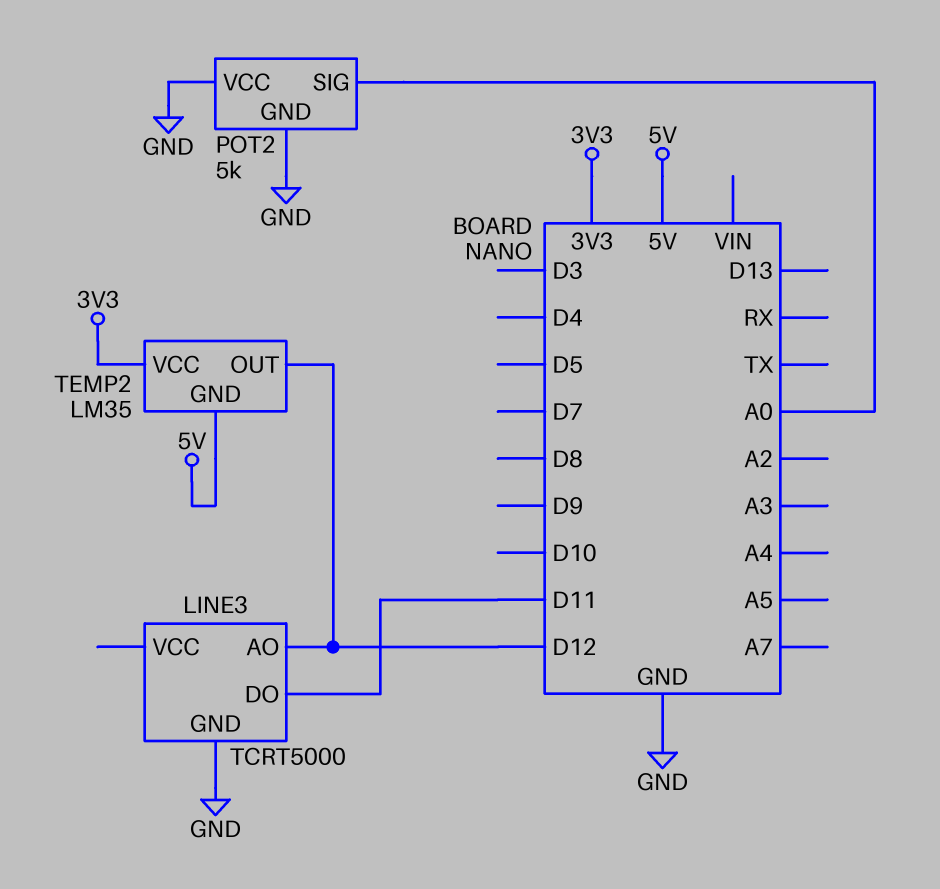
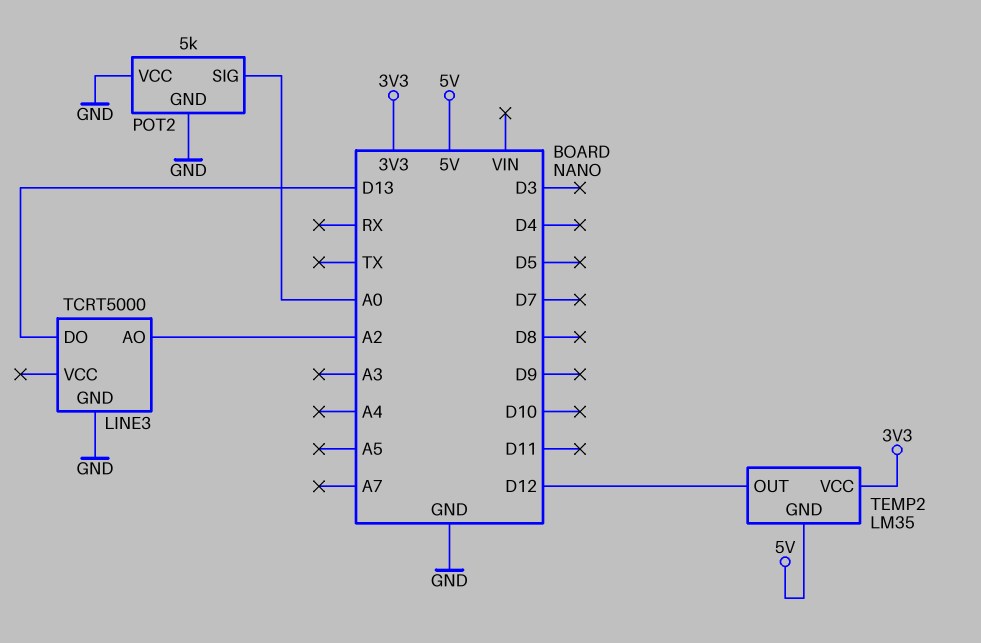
LINE3 pin AO: D12 -> A2
LINE3 pin DO: D11 -> D13

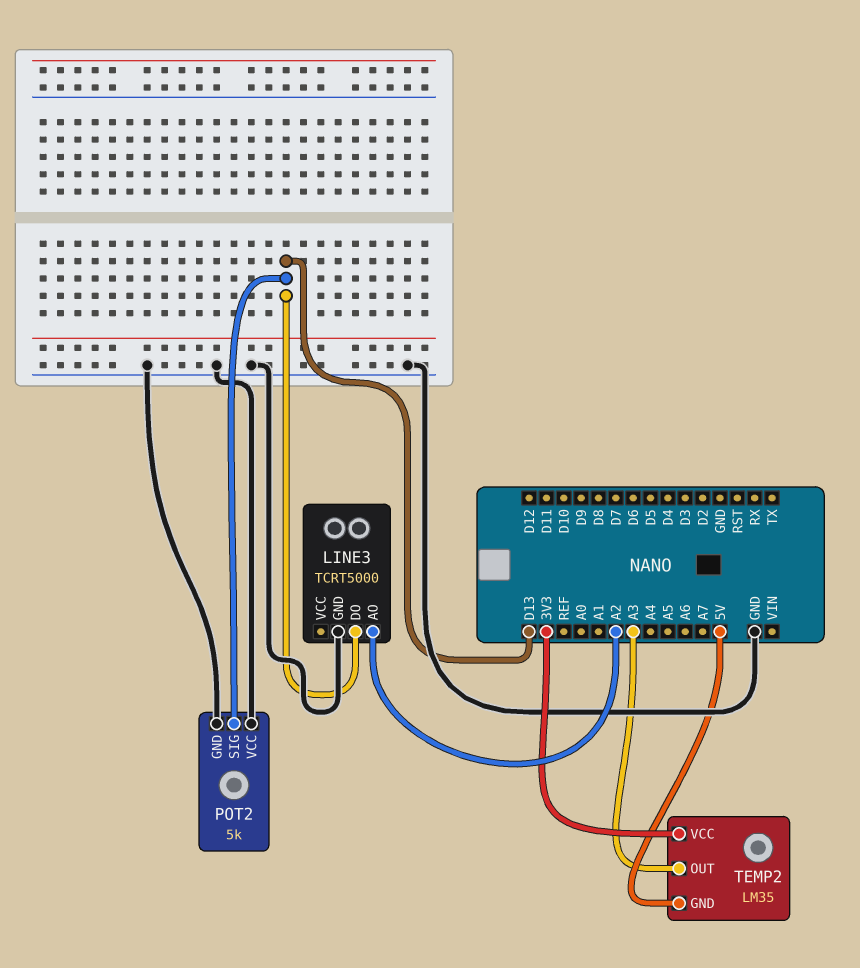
POT2 pin SIG: A0 -> D13
TEMP2 pin OUT: D12 -> A3

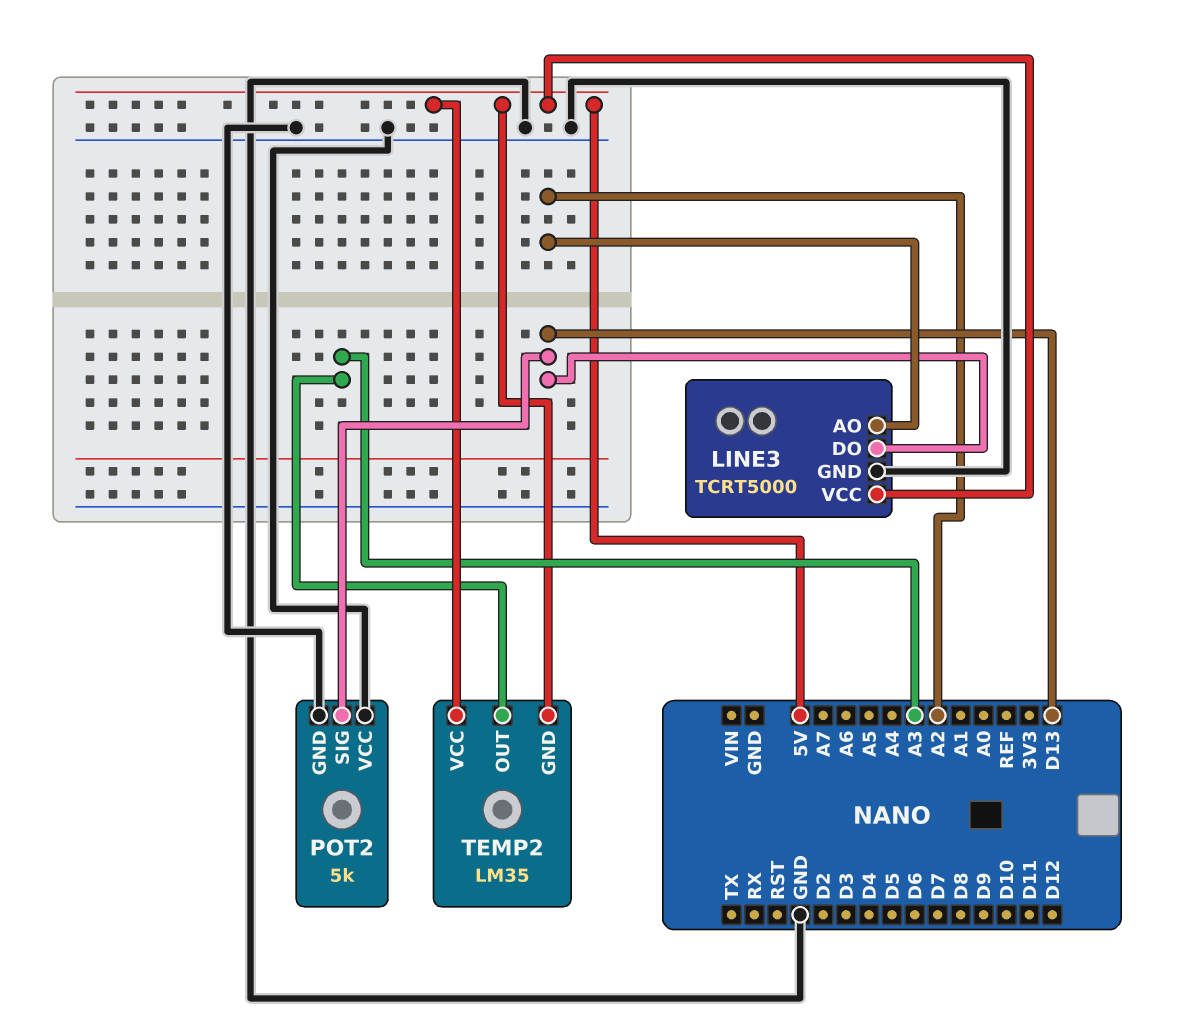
LINE3 pin VCC: none -> 5V
TEMP2 pin VCC: 3V3 -> 5V

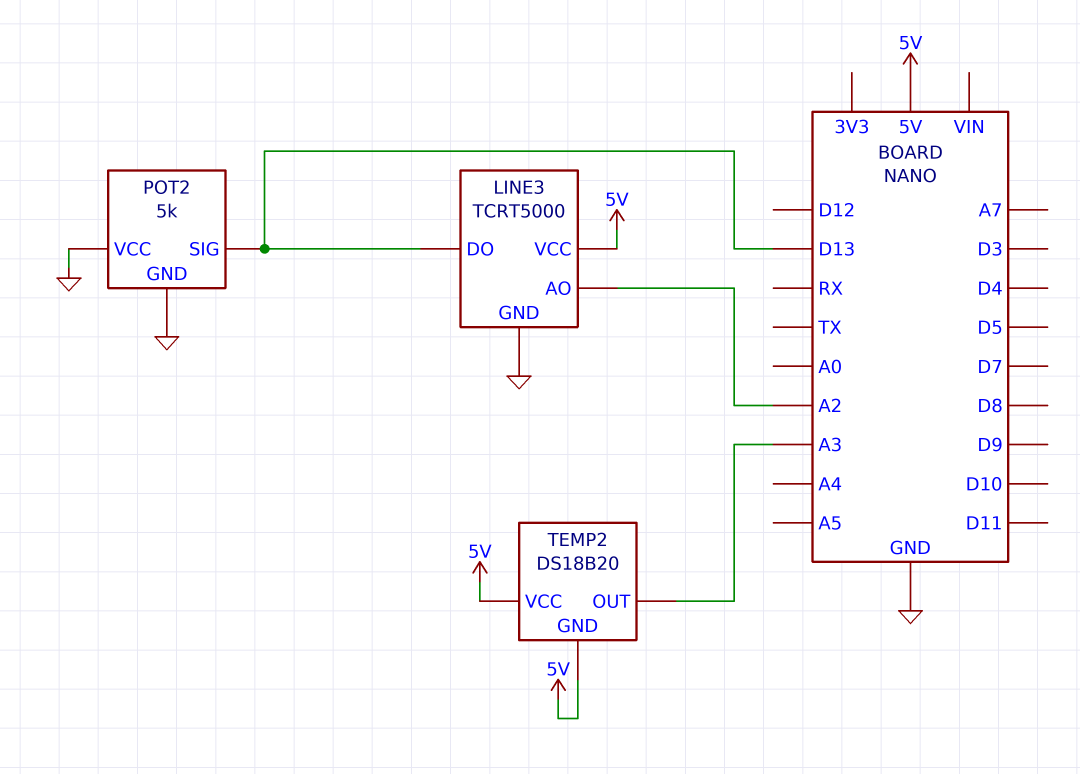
TEMP2: LM35 -> DS18B20

